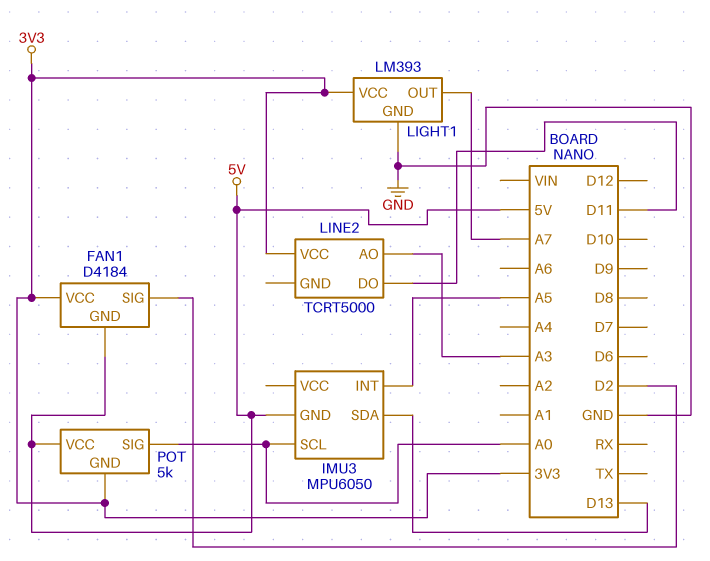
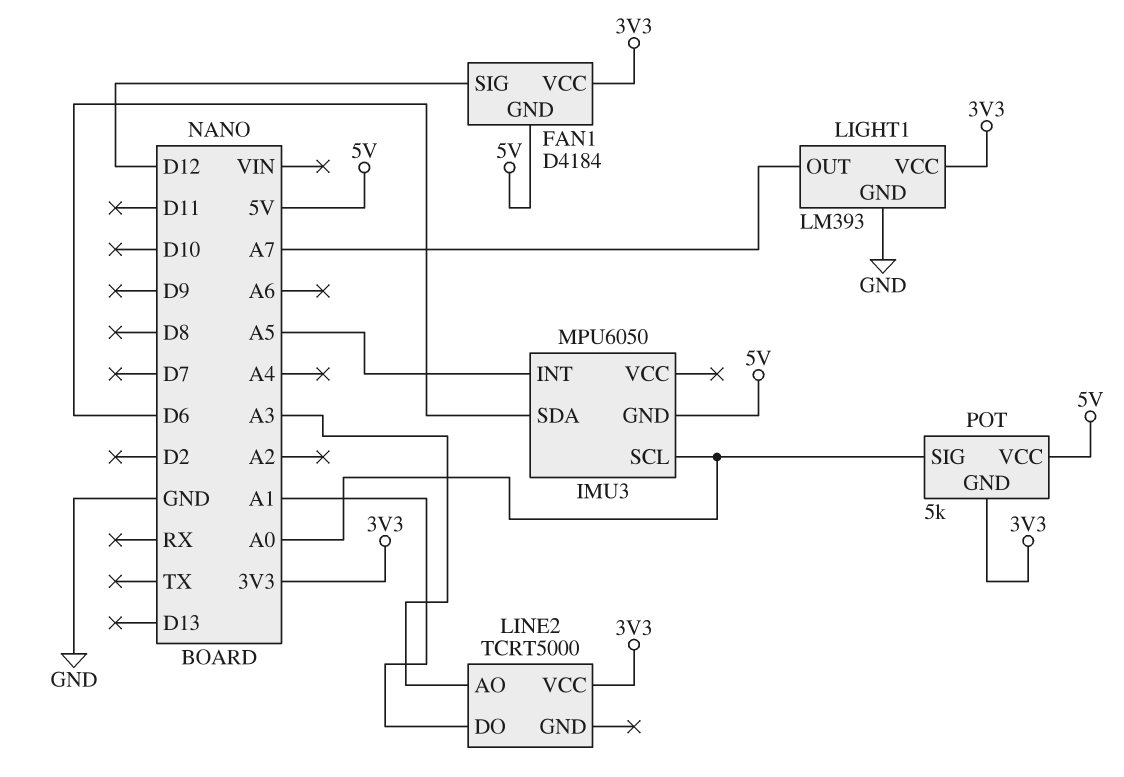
FAN1 pin SIG: D2 -> D12
IMU3 pin SDA: D13 -> D6
LINE2 pin DO: D11 -> A1

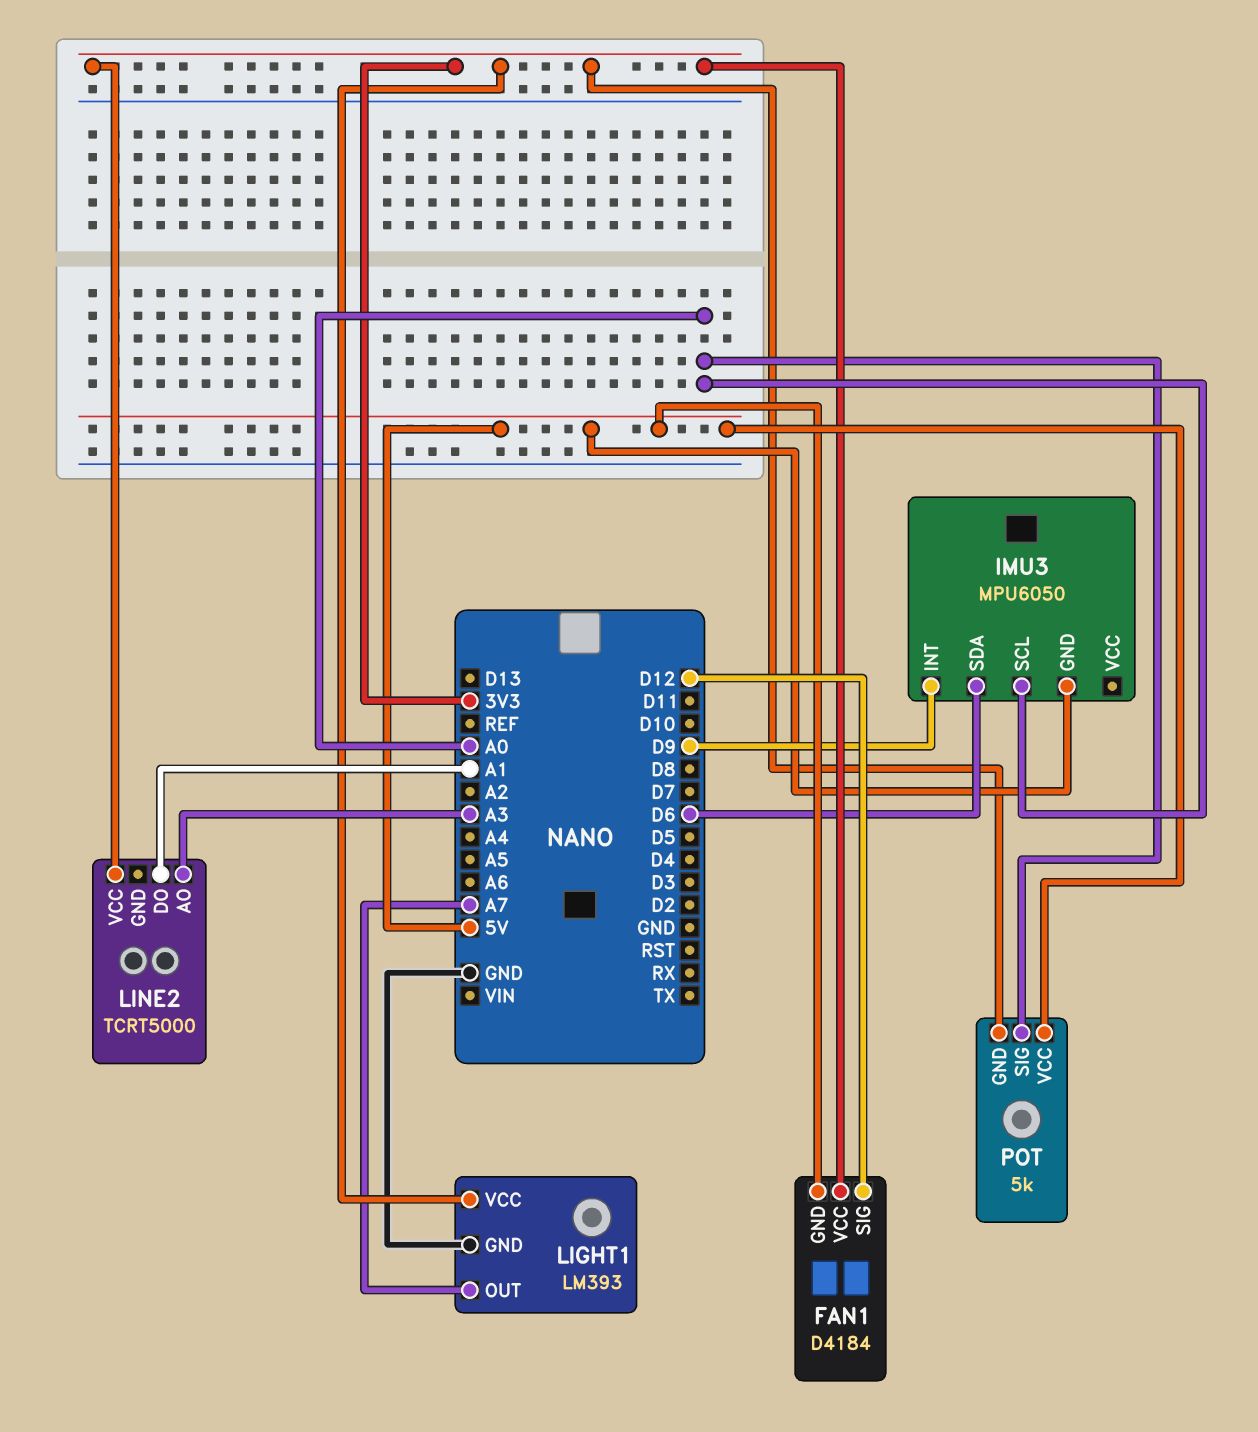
IMU3 pin INT: A5 -> D9

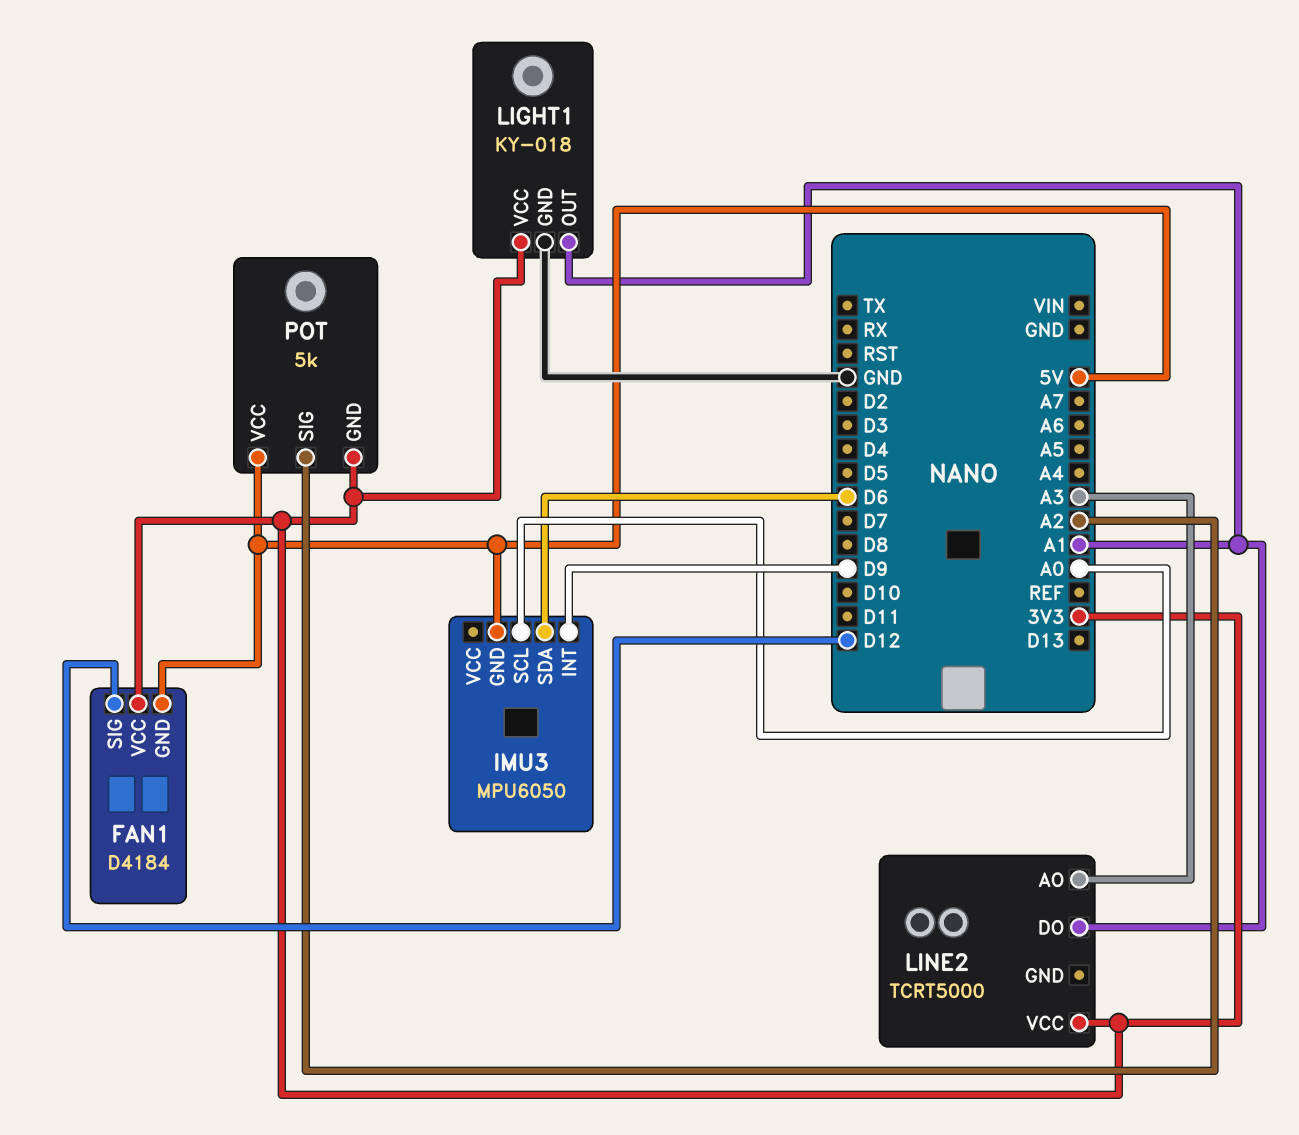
LIGHT1: LM393 -> KY-018
LIGHT1 pin OUT: A7 -> A1
POT pin SIG: A0 -> A2

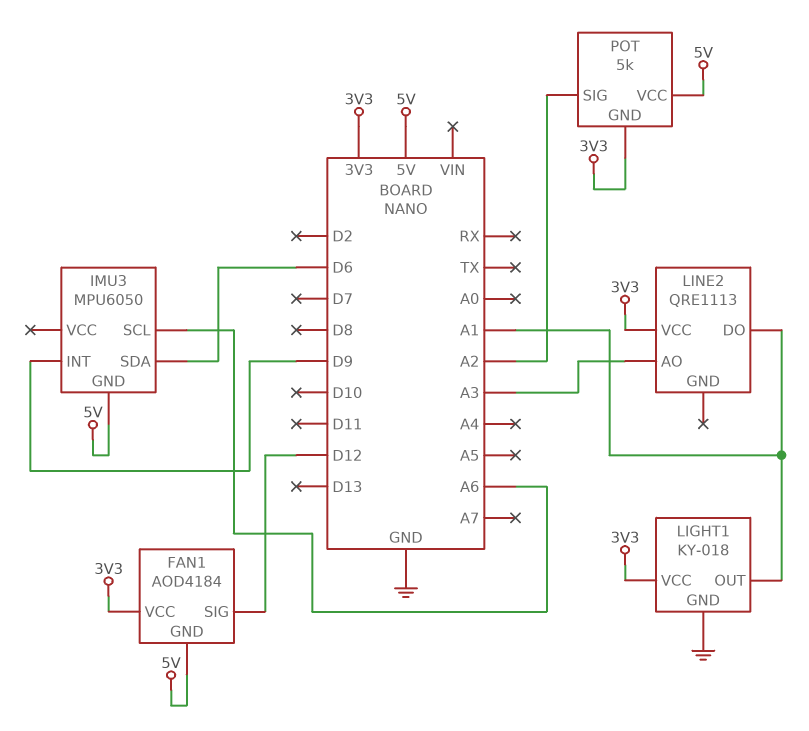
FAN1: D4184 -> AOD4184
IMU3 pin SCL: A0 -> A6
LINE2: TCRT5000 -> QRE1113

